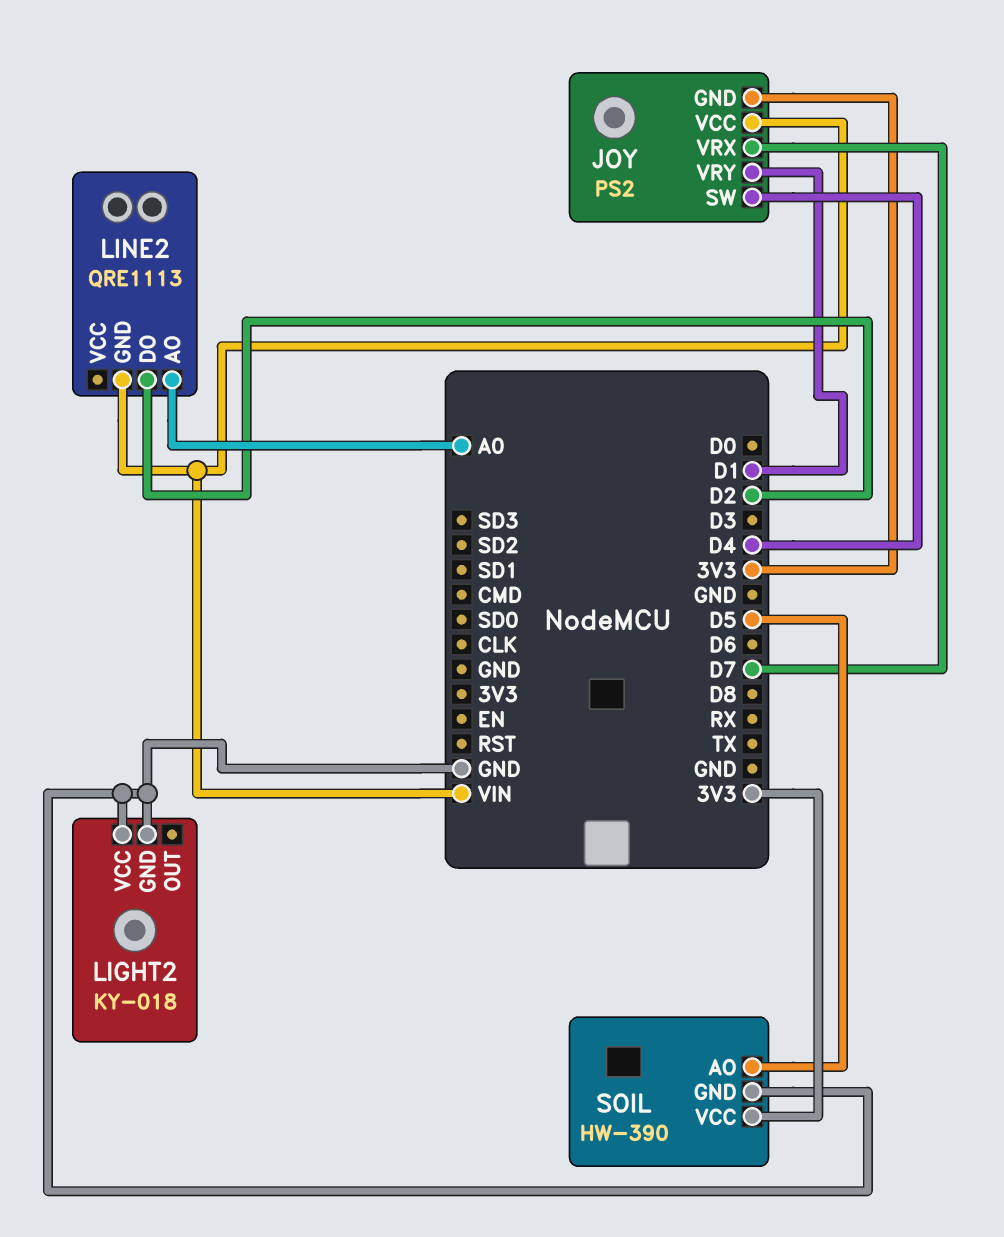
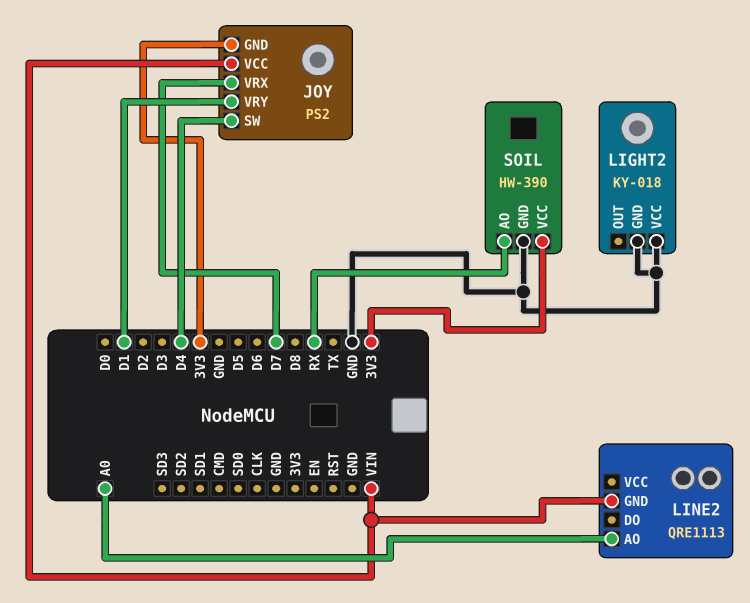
LINE2 pin DO: D2 -> none
SOIL pin AO: D5 -> RX

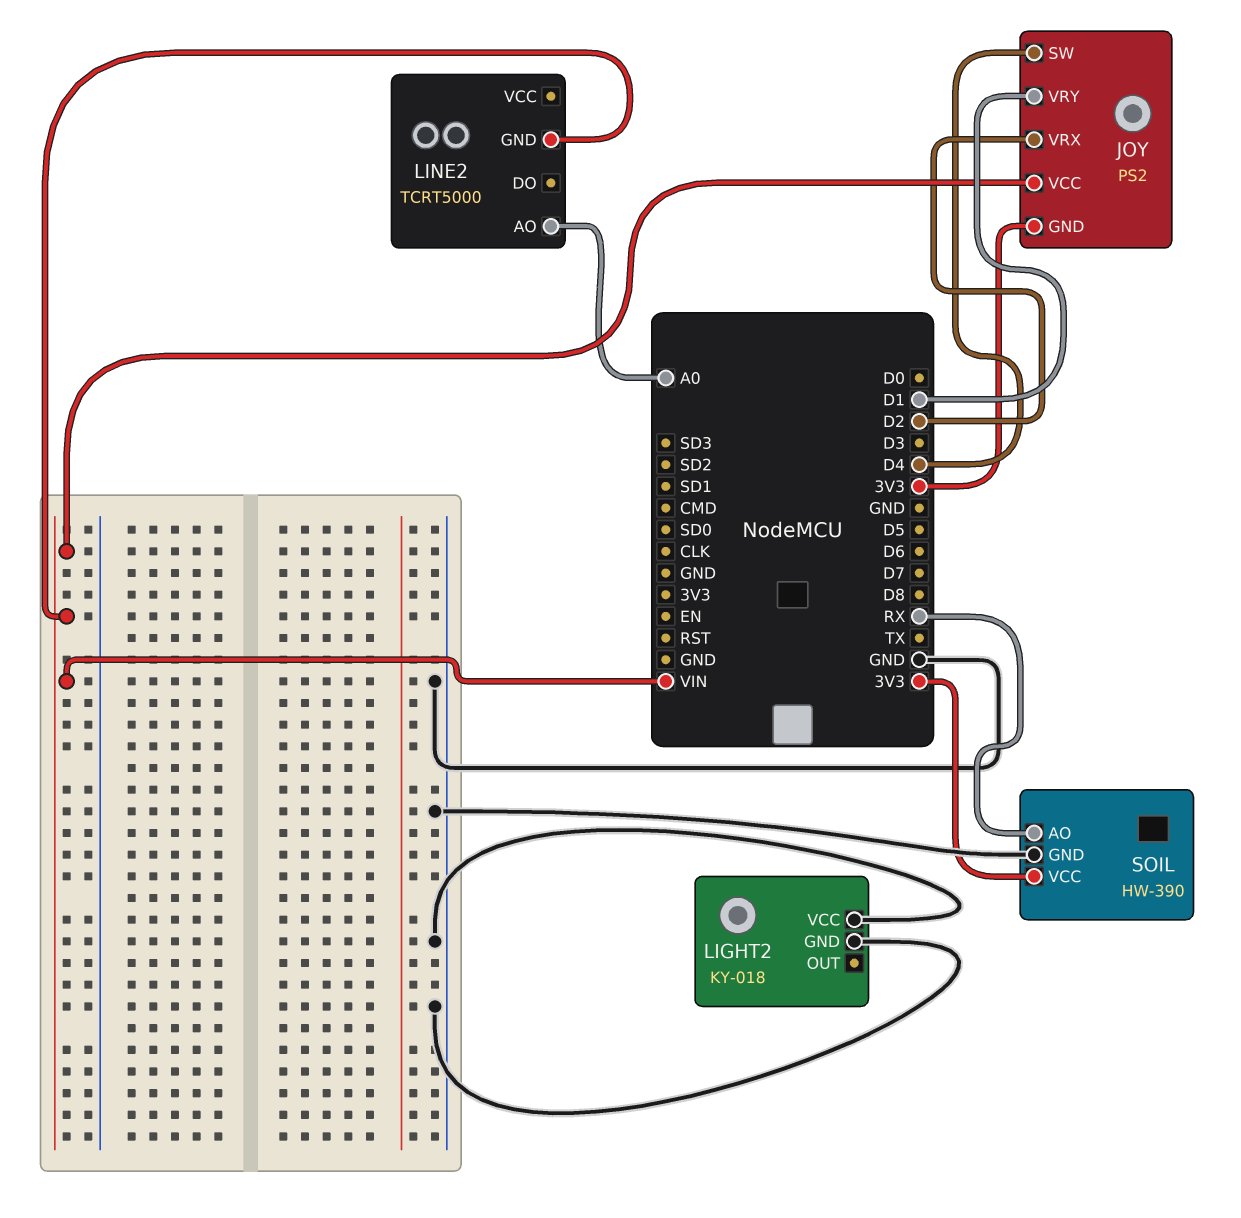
JOY pin VRX: D7 -> D2
LINE2: QRE1113 -> TCRT5000

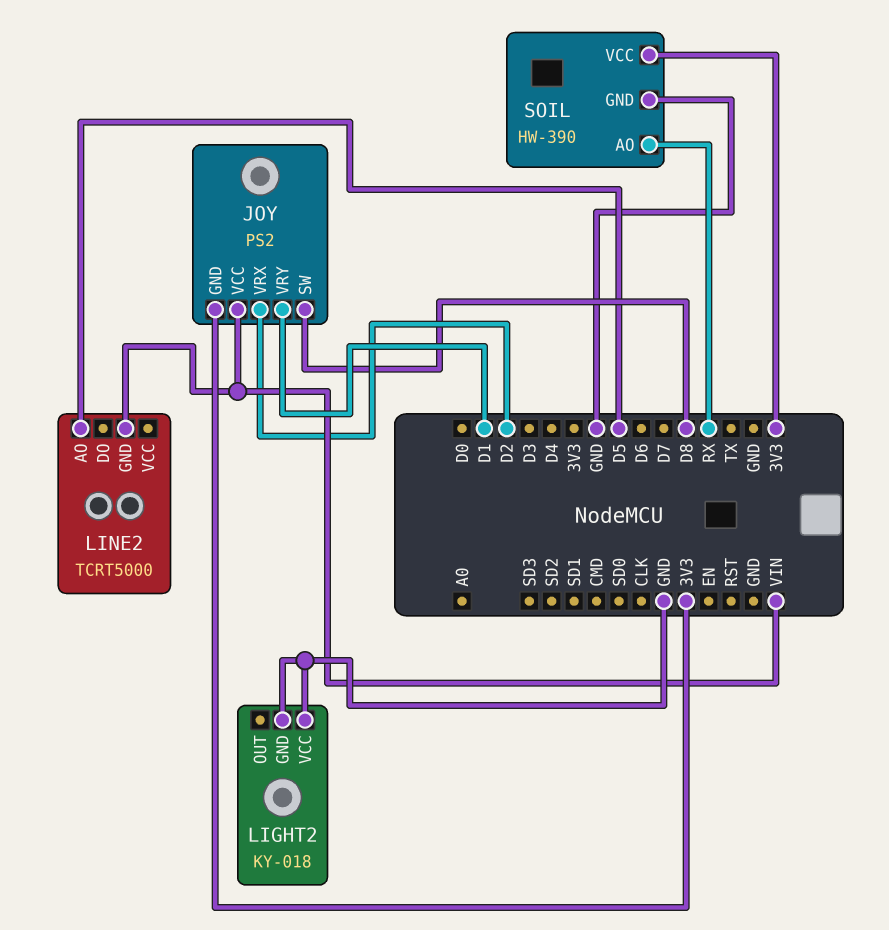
JOY pin SW: D4 -> D8
LINE2 pin AO: A0 -> D5

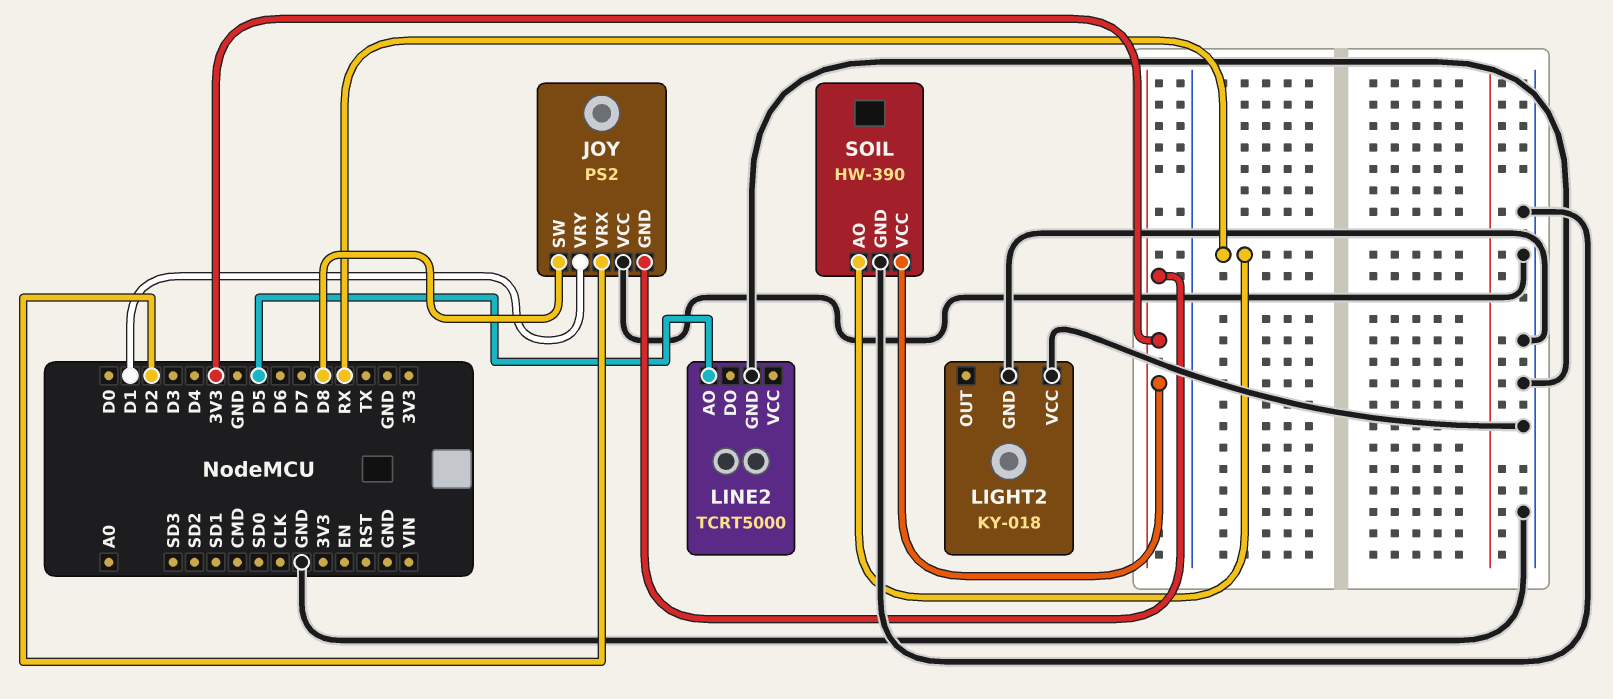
JOY pin VCC: VIN -> GND
LINE2 pin GND: VIN -> GND

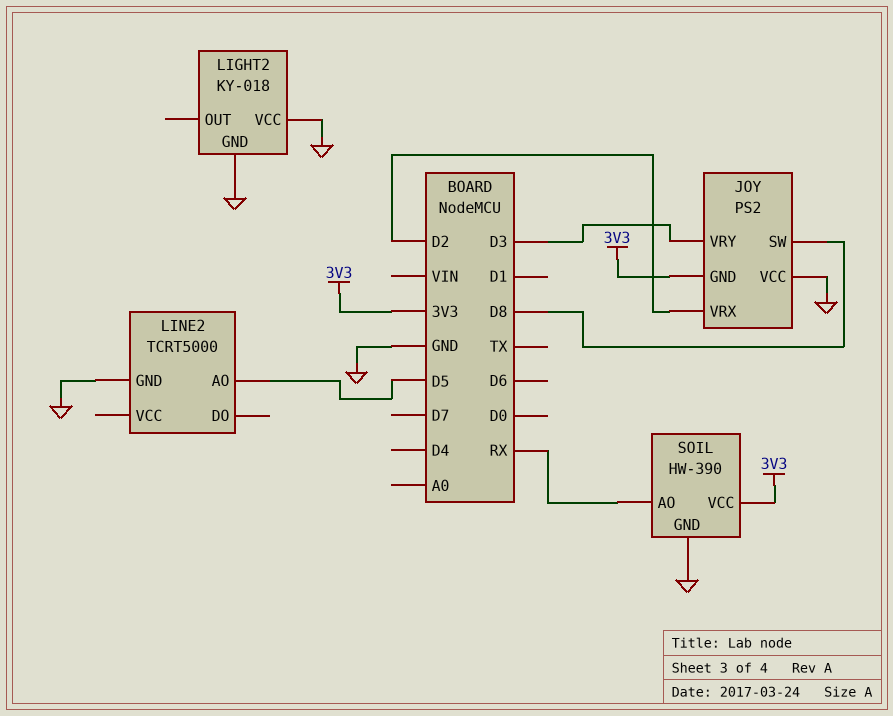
JOY pin VRY: D1 -> D3

